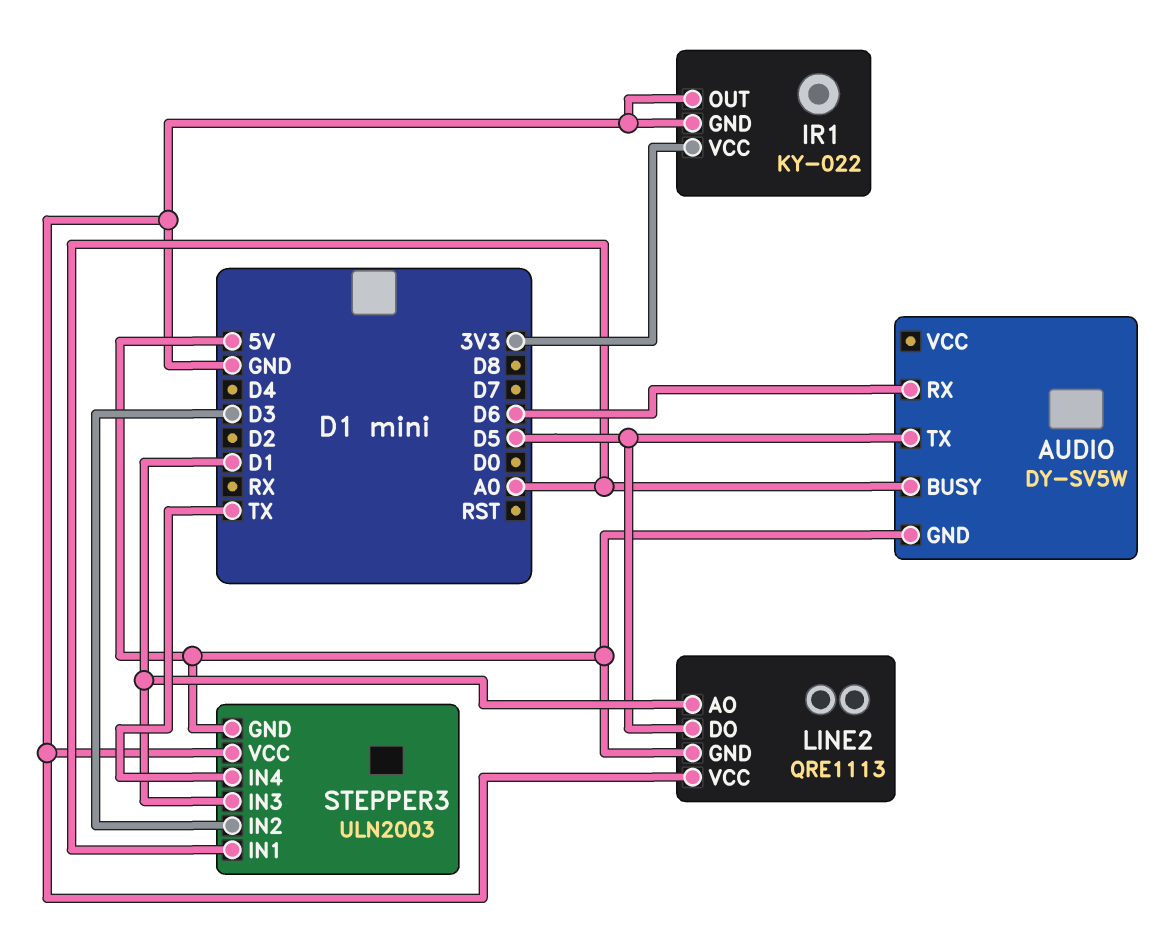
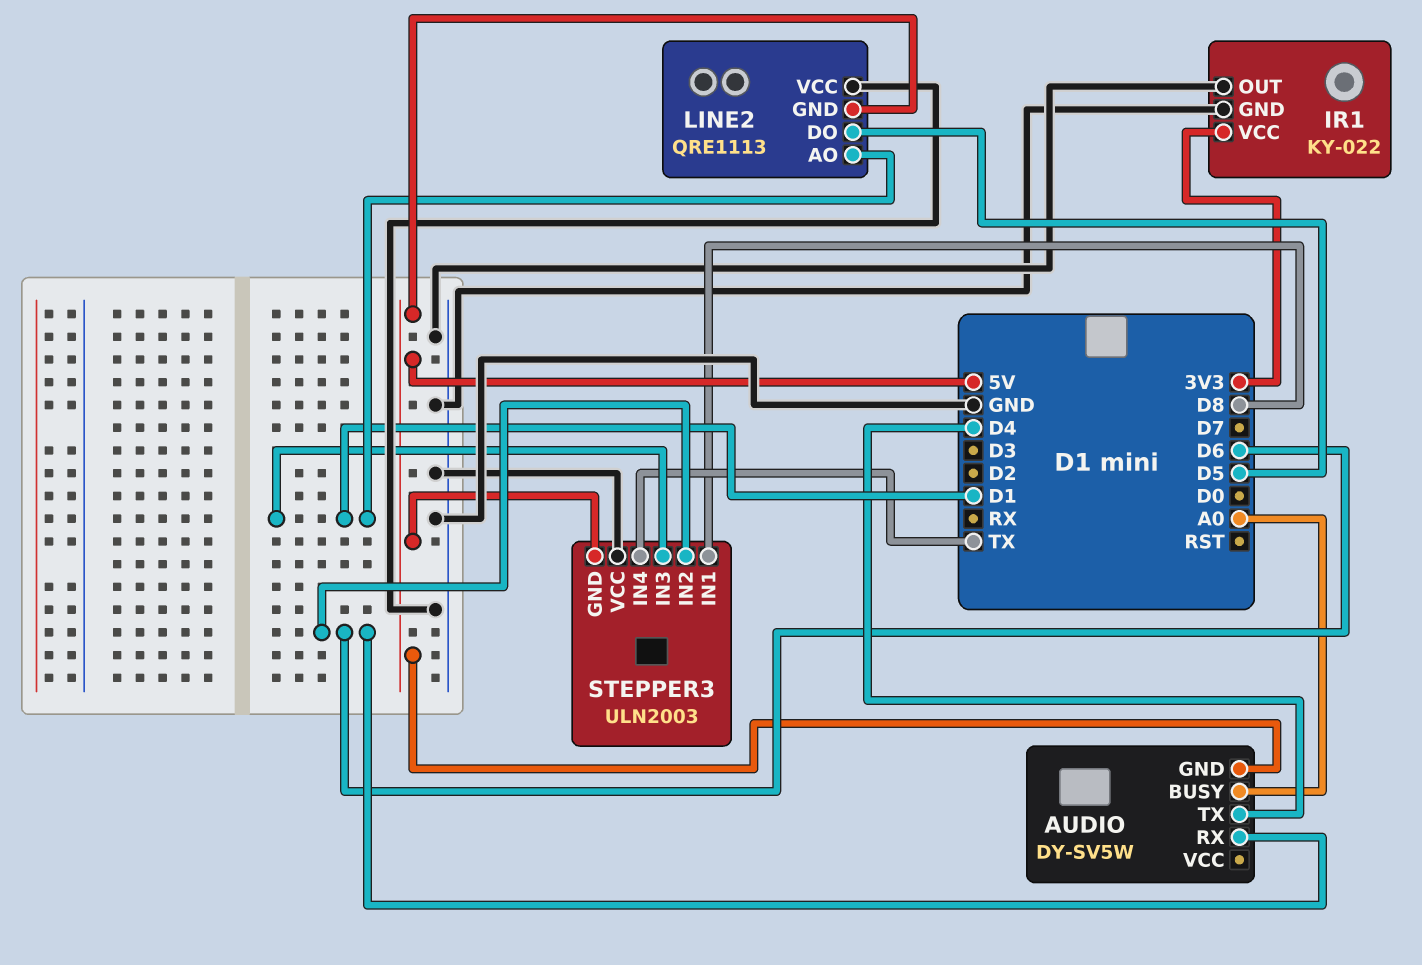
AUDIO pin TX: D5 -> D4
STEPPER3 pin IN1: A0 -> D8
STEPPER3 pin IN2: D3 -> D6

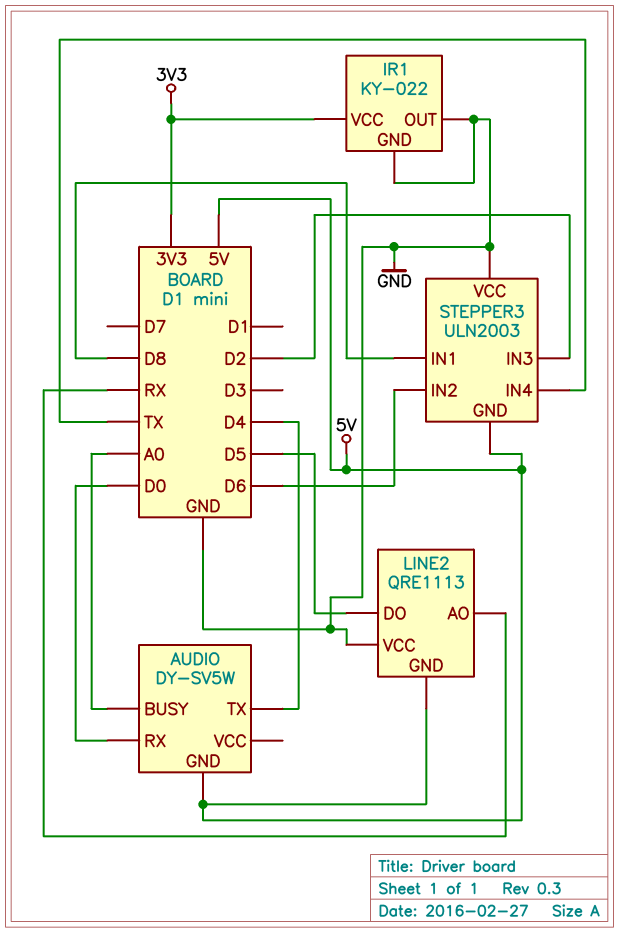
AUDIO pin RX: D6 -> D0
LINE2 pin AO: D1 -> RX
STEPPER3 pin IN3: D1 -> D2

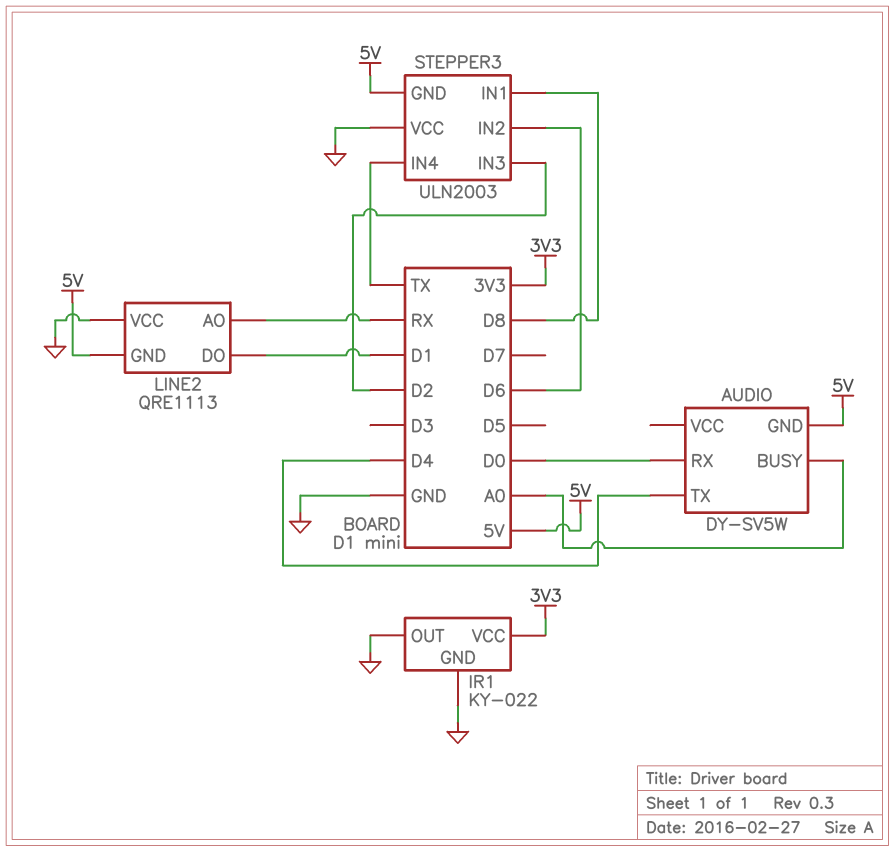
LINE2 pin DO: D5 -> D1

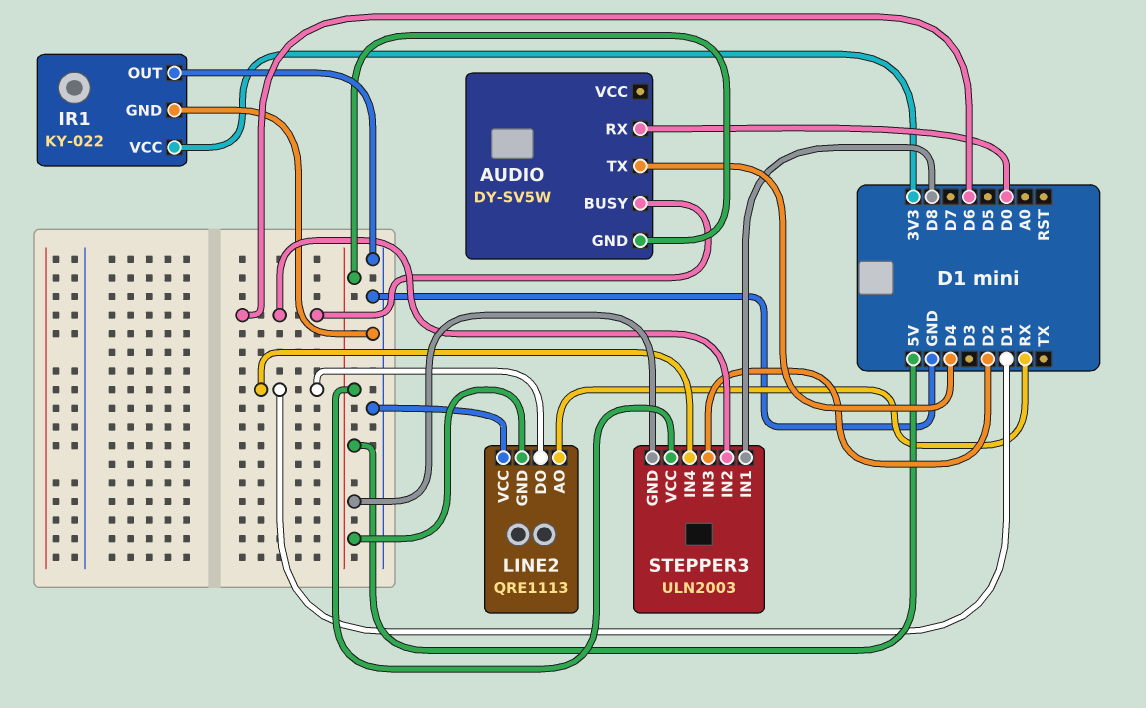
AUDIO pin BUSY: A0 -> D6
STEPPER3 pin IN4: TX -> D1
STEPPER3 pin VCC: GND -> 5V

